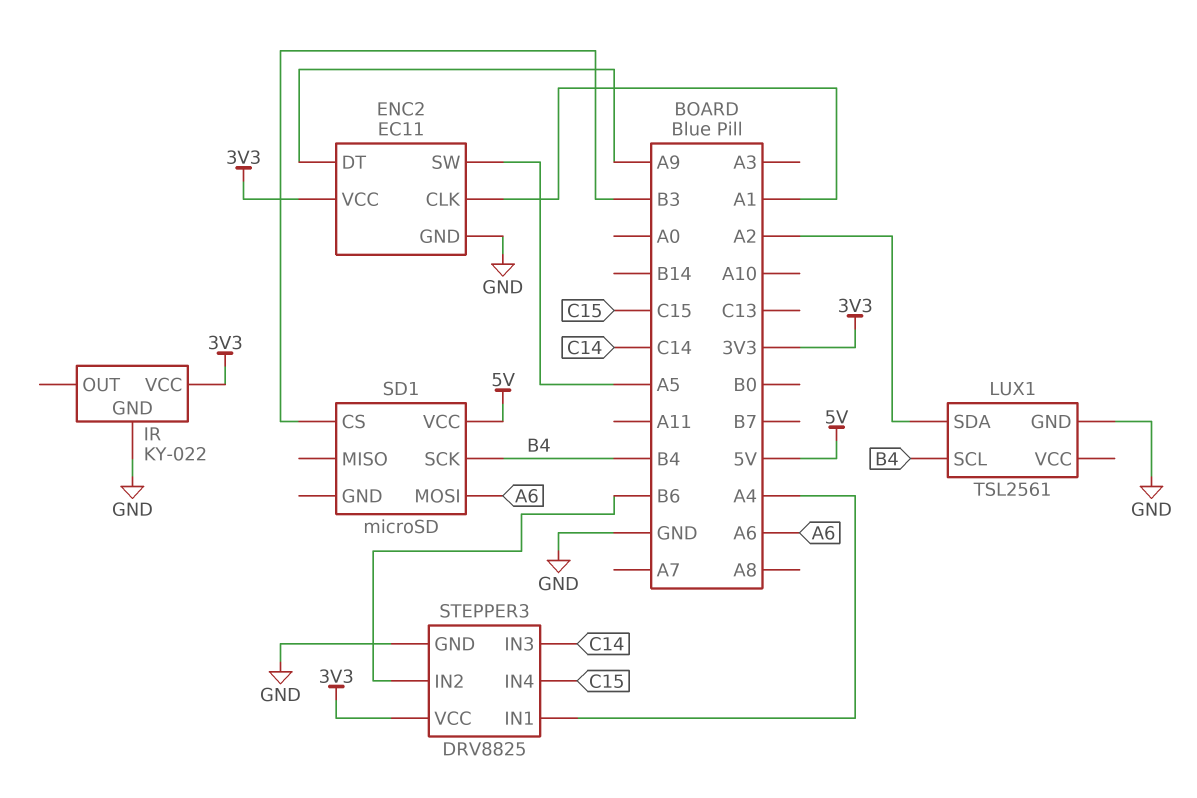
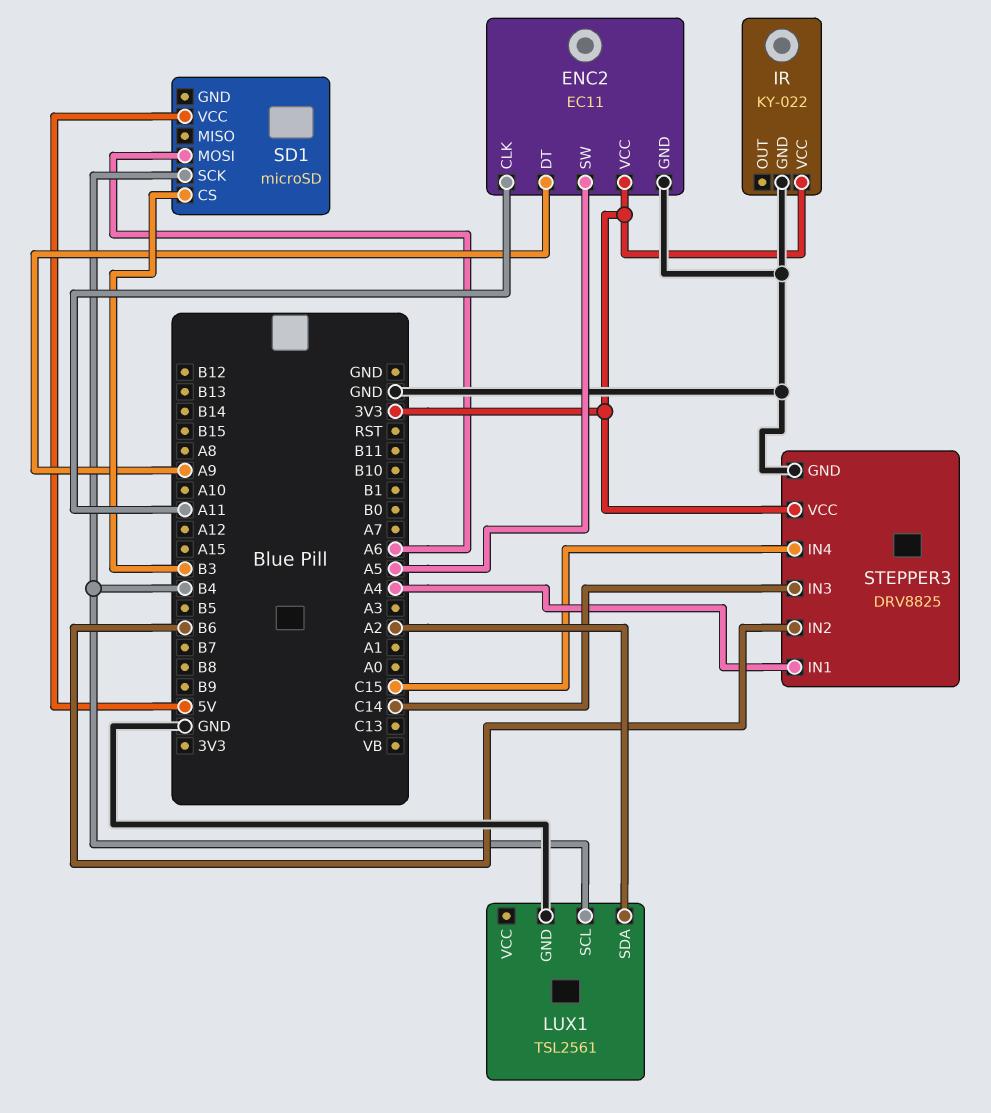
ENC2 pin CLK: A1 -> A11

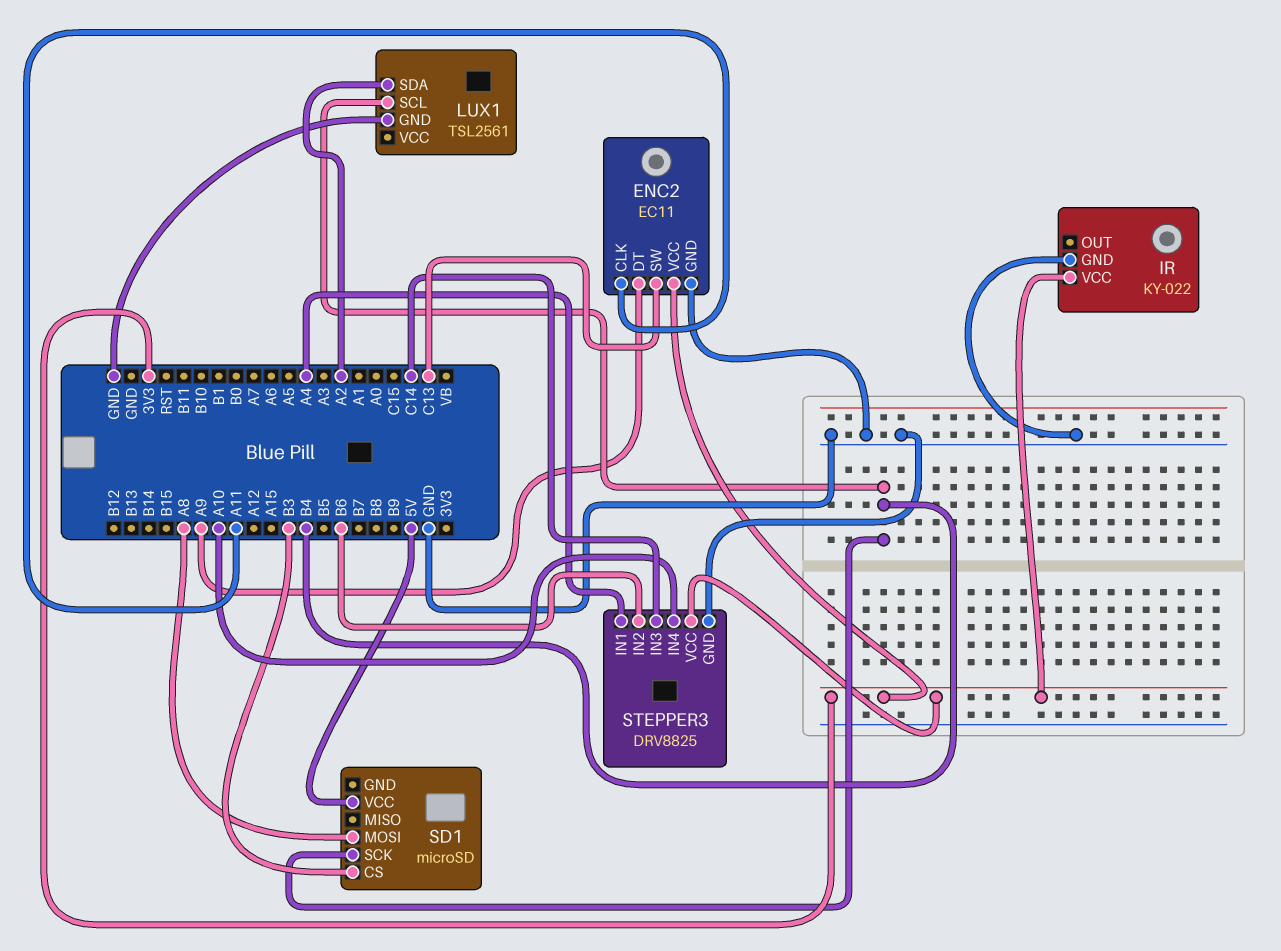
ENC2 pin SW: A5 -> C13
SD1 pin MOSI: A6 -> A8
STEPPER3 pin IN4: C15 -> A10

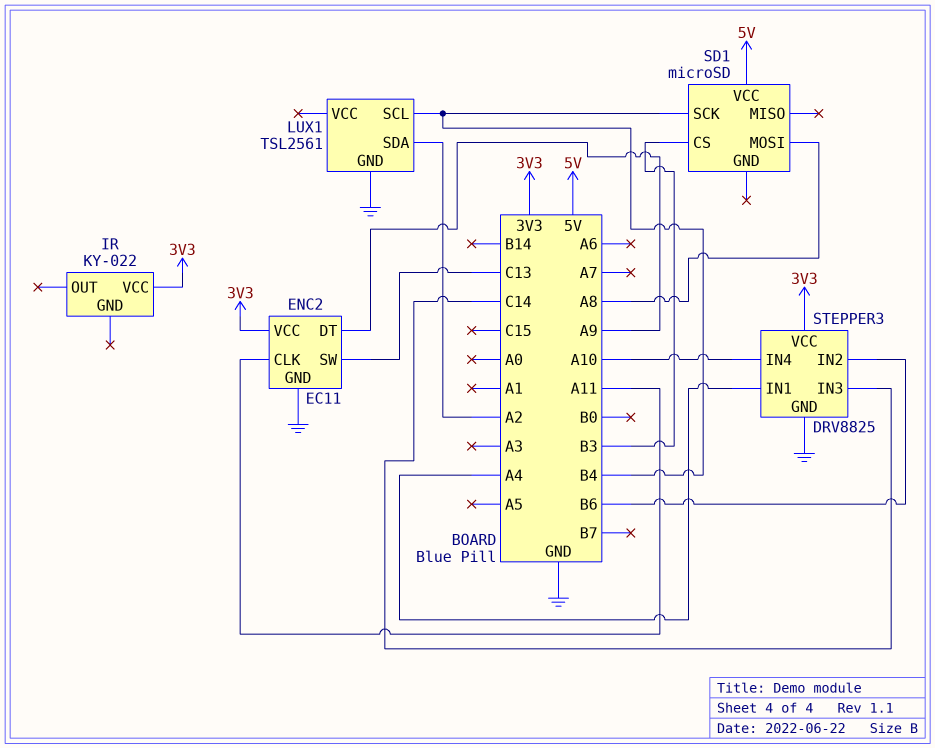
IR pin GND: GND -> none

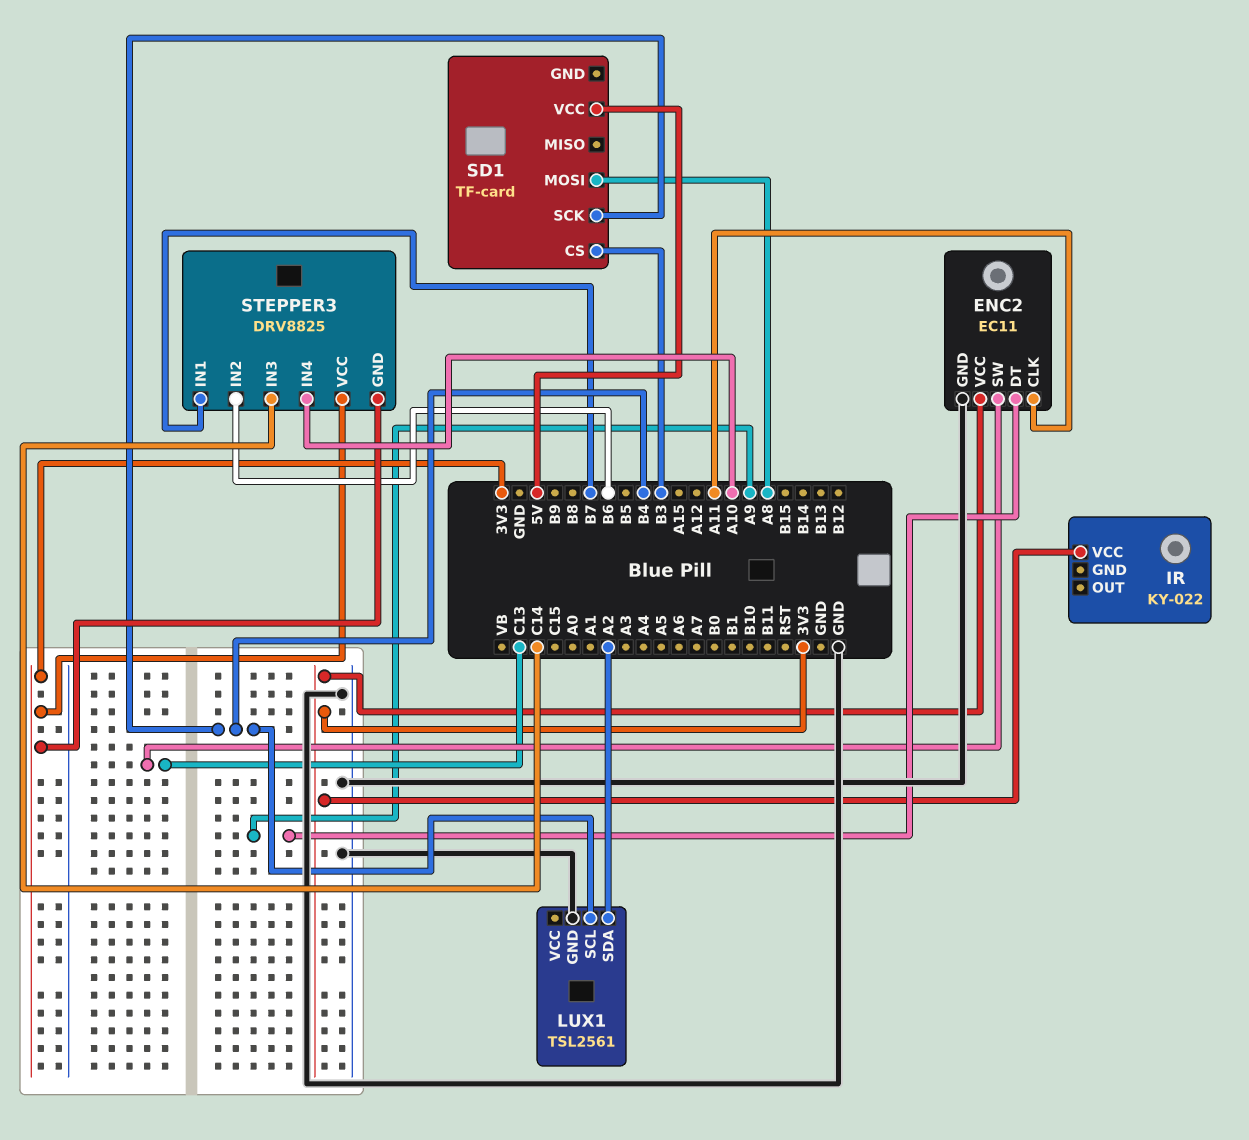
SD1: microSD -> TF-card
STEPPER3 pin GND: GND -> 3V3
STEPPER3 pin IN1: A4 -> B7

